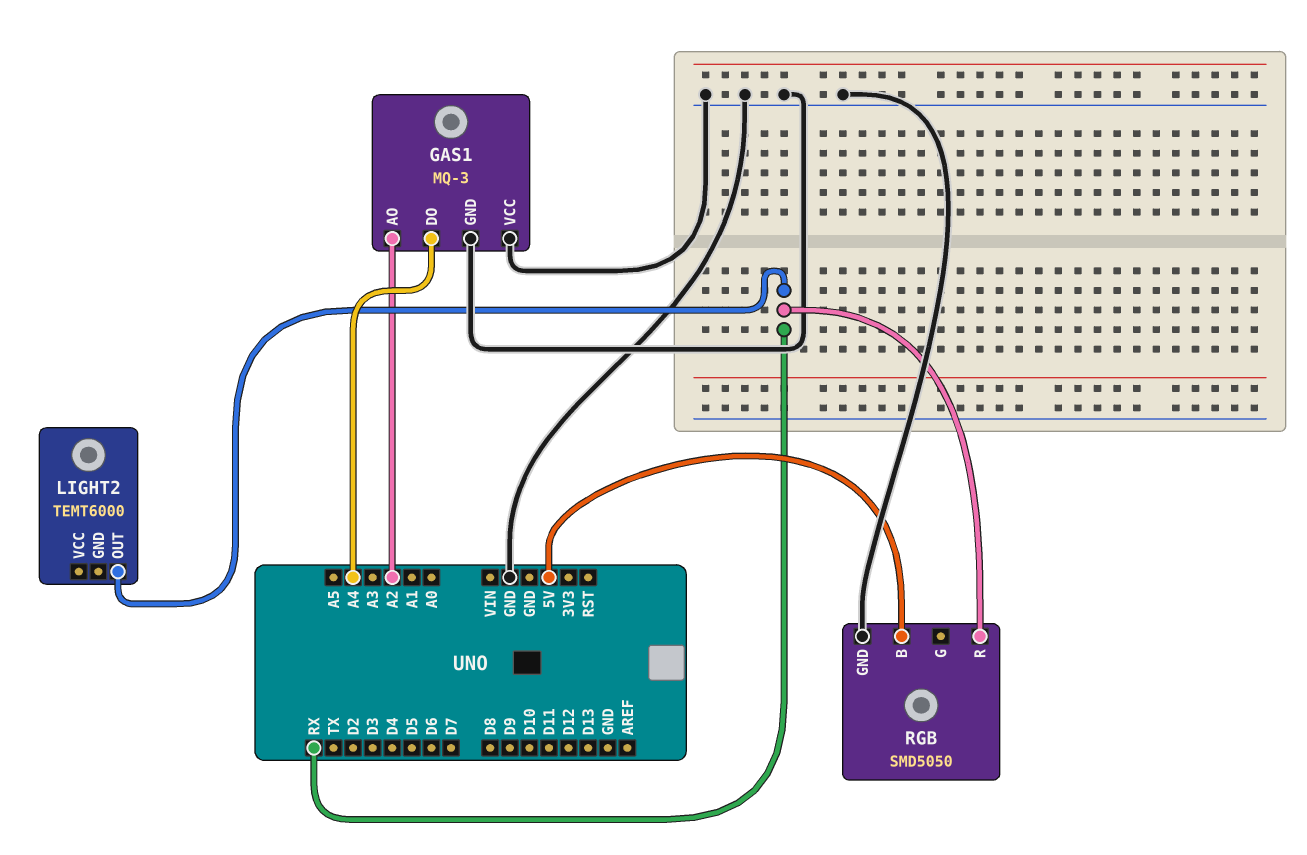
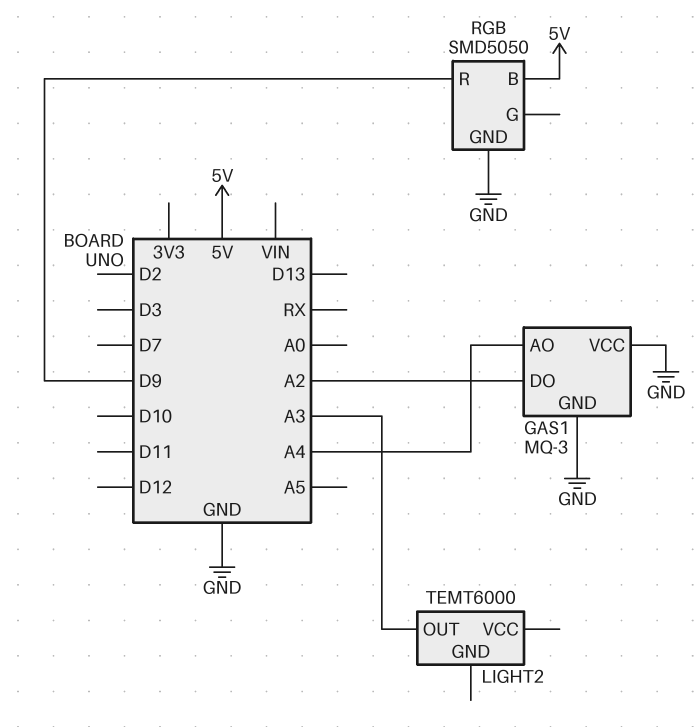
GAS1 pin AO: A2 -> A4
GAS1 pin DO: A4 -> A2
LIGHT2 pin OUT: RX -> A3
RGB pin R: RX -> D9

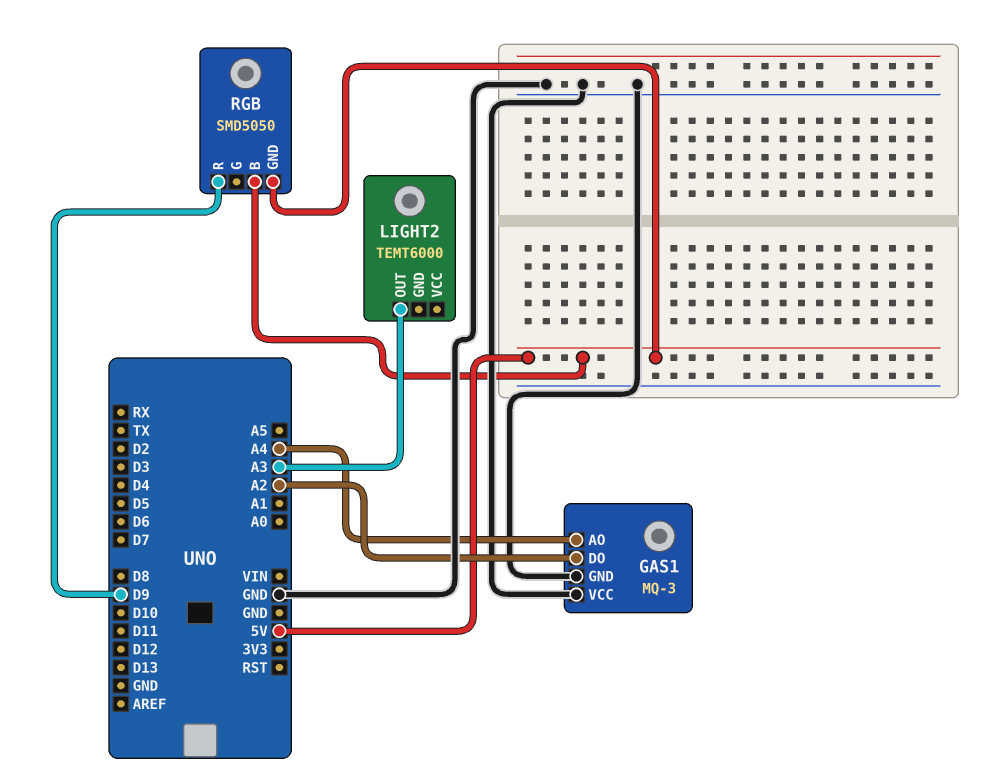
RGB pin GND: GND -> 5V

